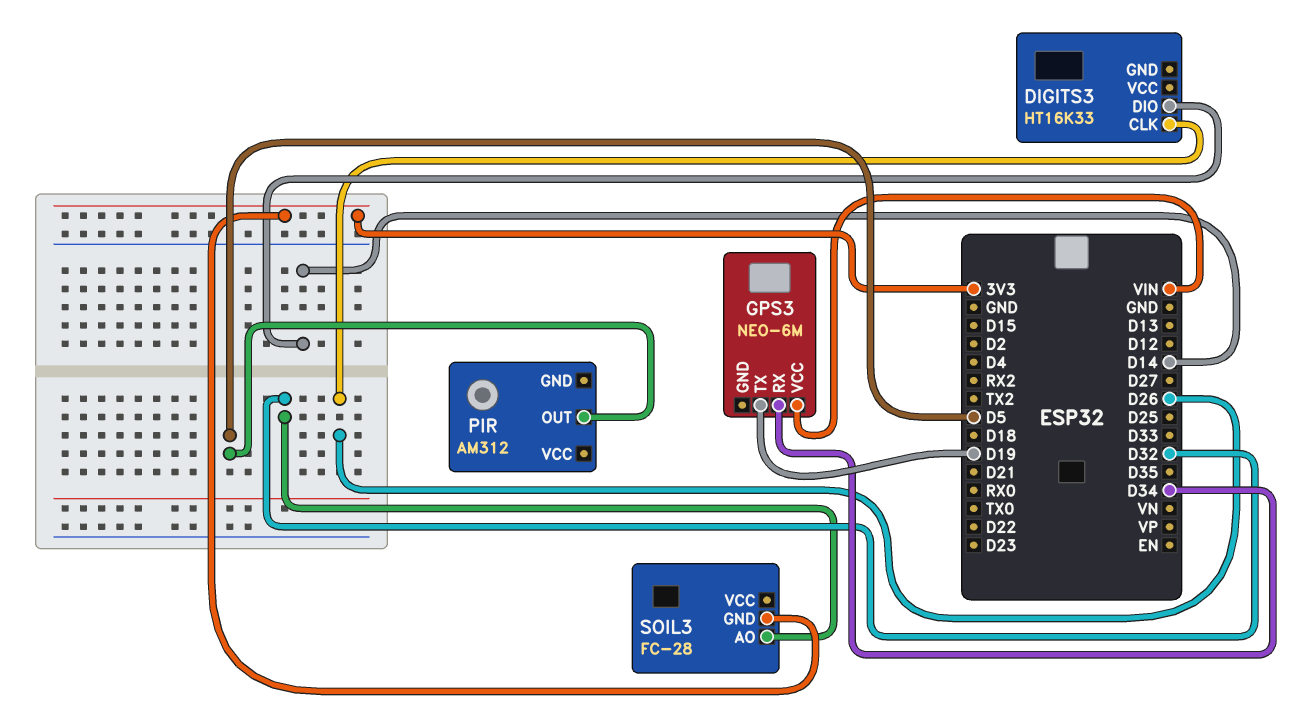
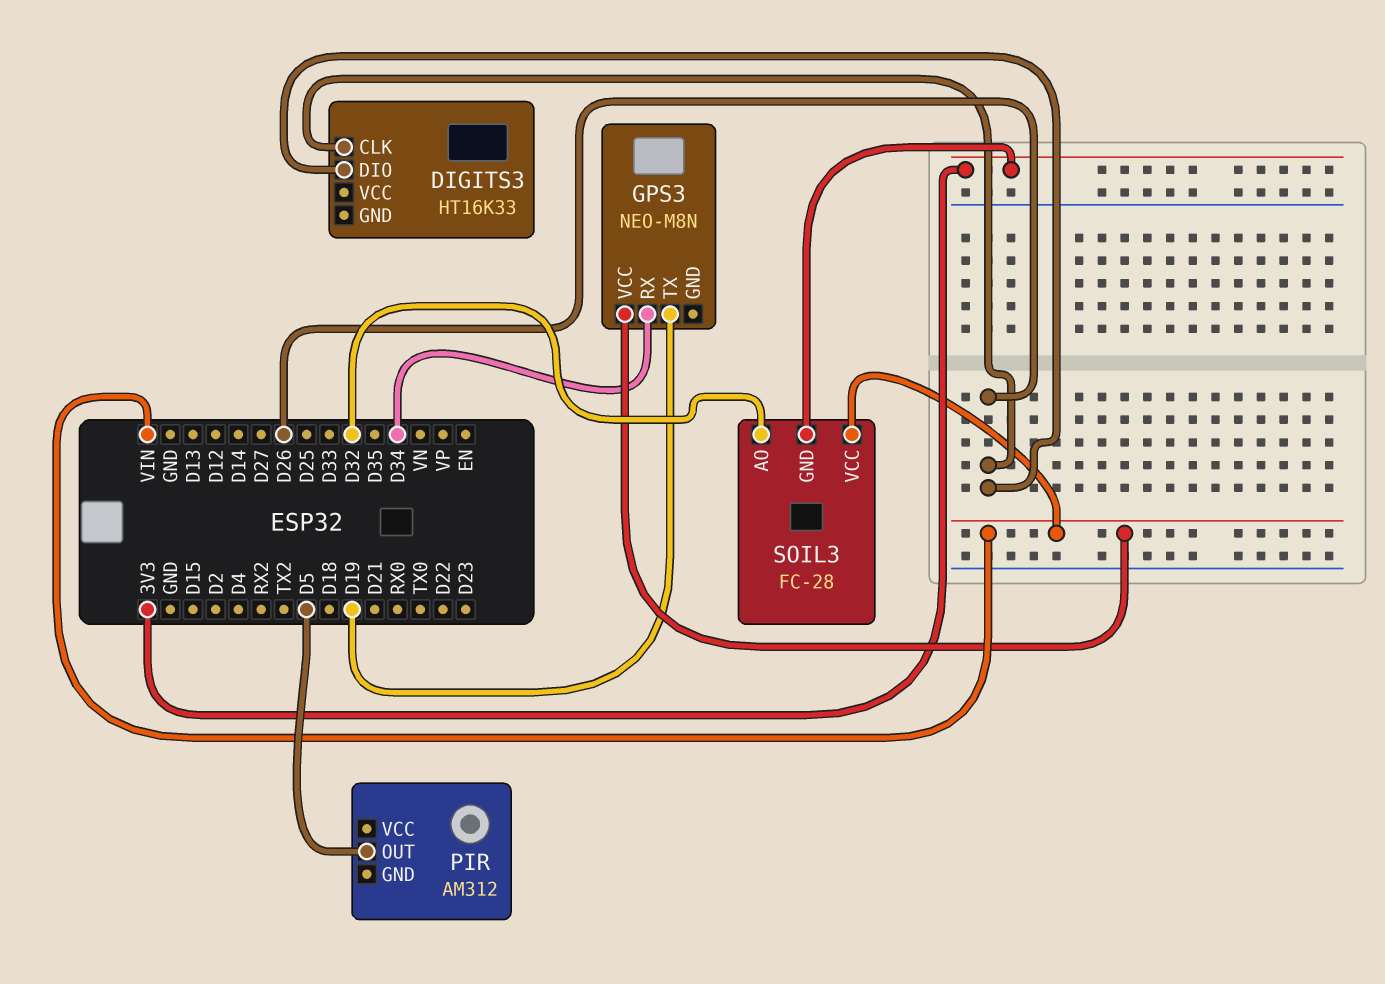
DIGITS3 pin DIO: D14 -> D26
GPS3: NEO-6M -> NEO-M8N
SOIL3 pin VCC: none -> VIN

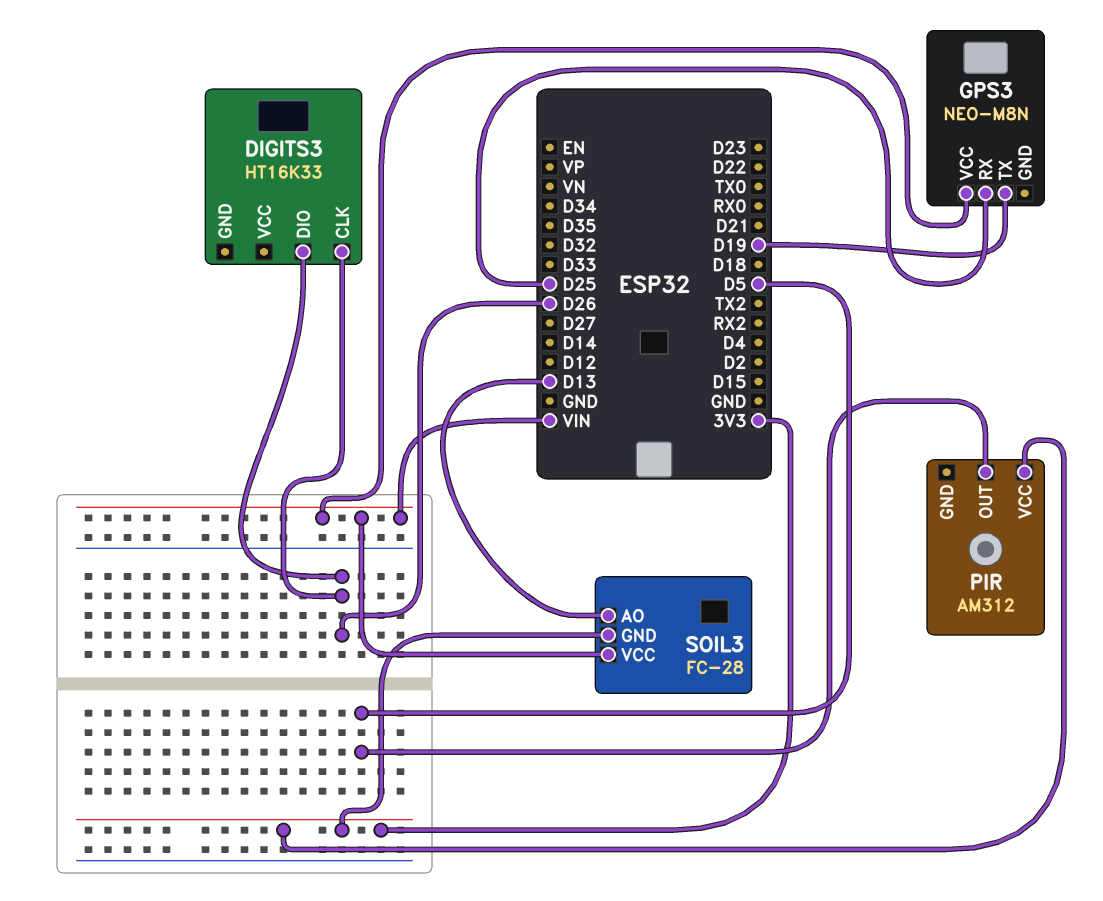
GPS3 pin RX: D34 -> D25
PIR pin VCC: none -> 3V3
SOIL3 pin AO: D32 -> D13

